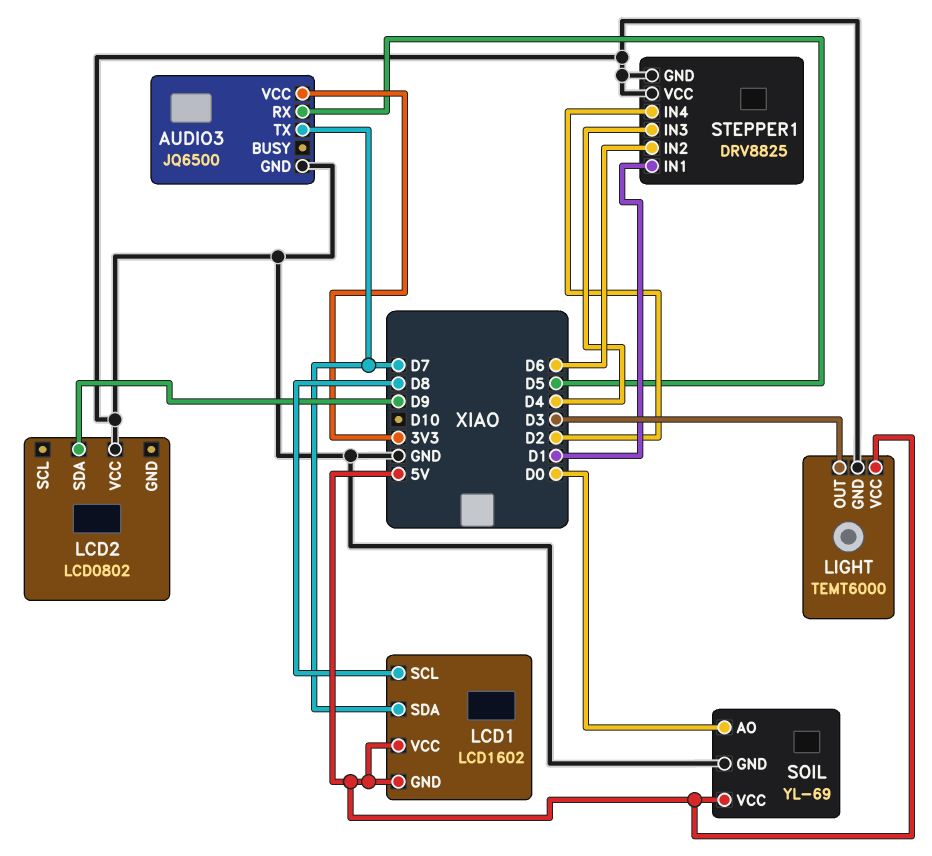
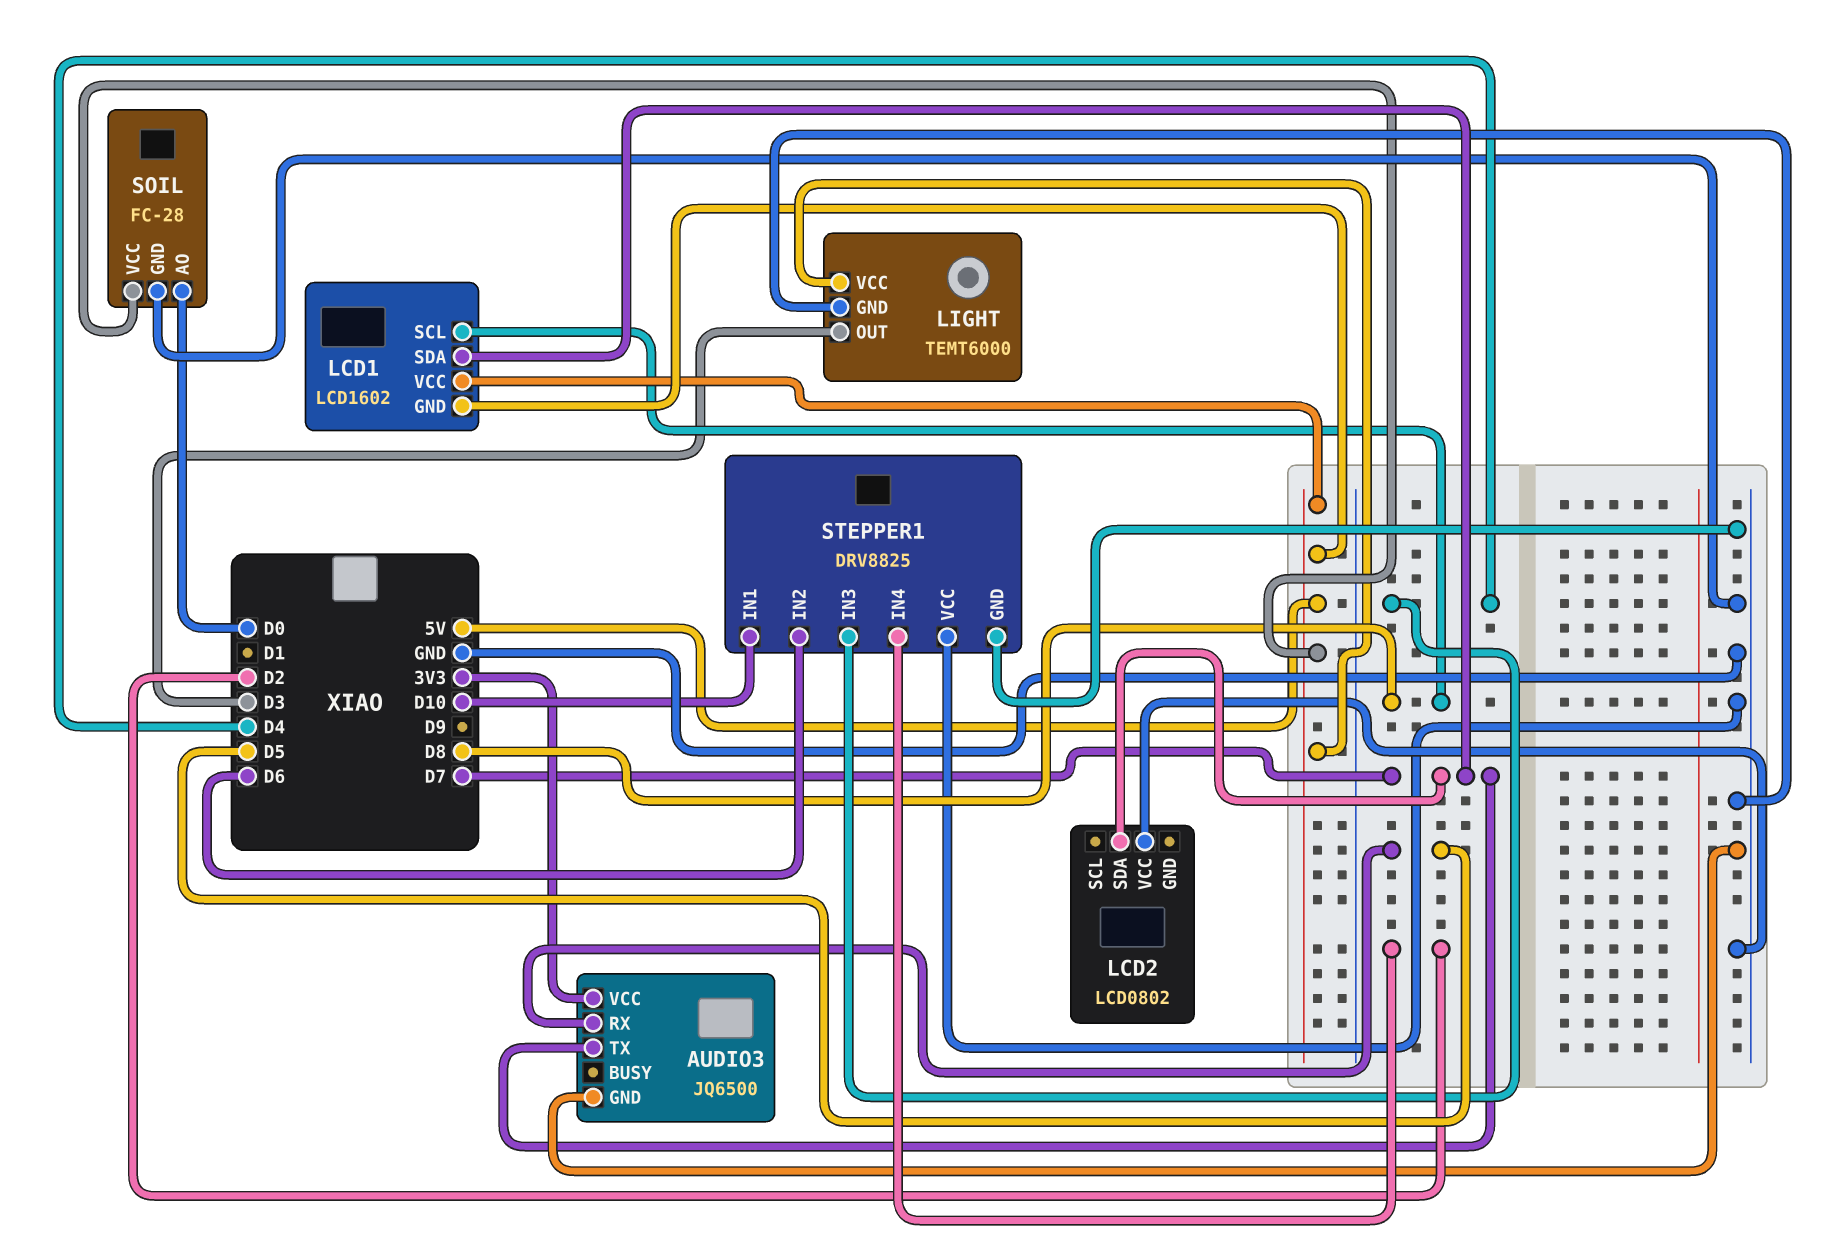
LCD2 pin SDA: D9 -> D7
SOIL: YL-69 -> FC-28
STEPPER1 pin IN1: D1 -> D10

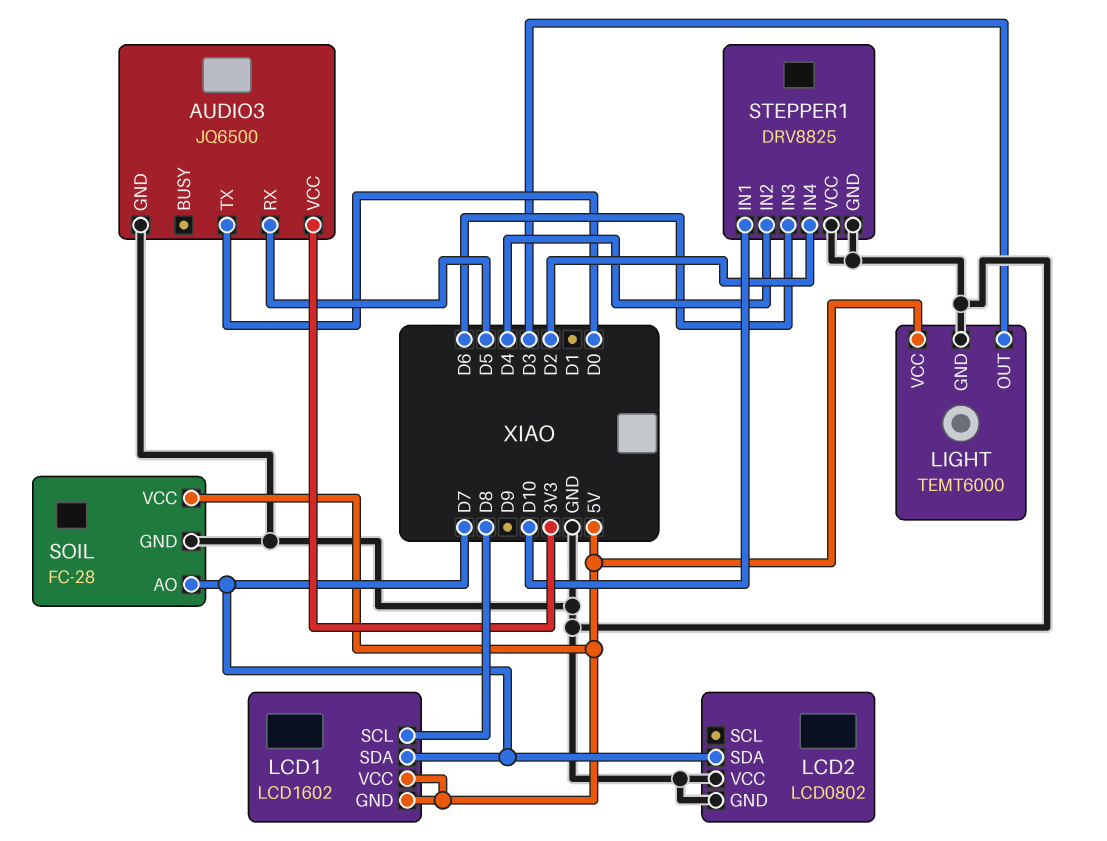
AUDIO3 pin TX: D7 -> D0
LCD2 pin GND: none -> GND
SOIL pin AO: D0 -> D7
STEPPER1 pin IN2: D6 -> D4
STEPPER1 pin IN3: D4 -> D6

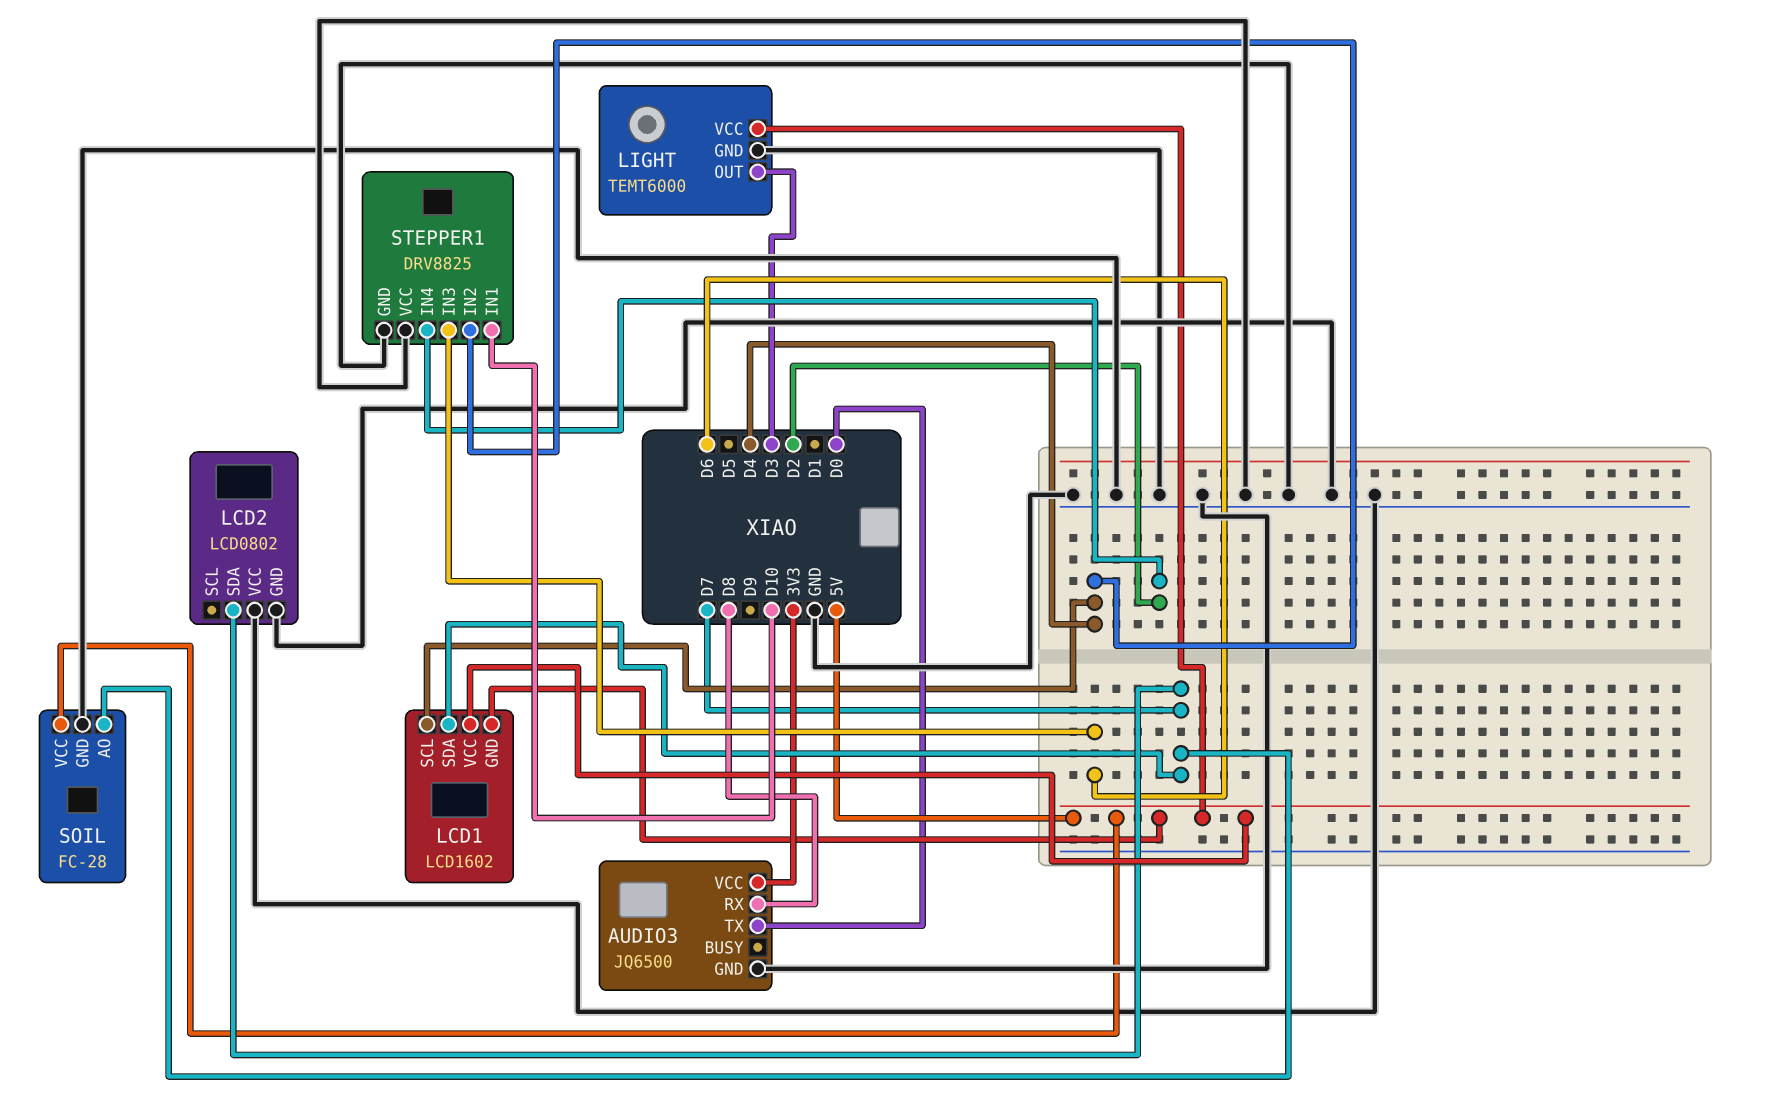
AUDIO3 pin RX: D5 -> D8
LCD1 pin SCL: D8 -> D4

